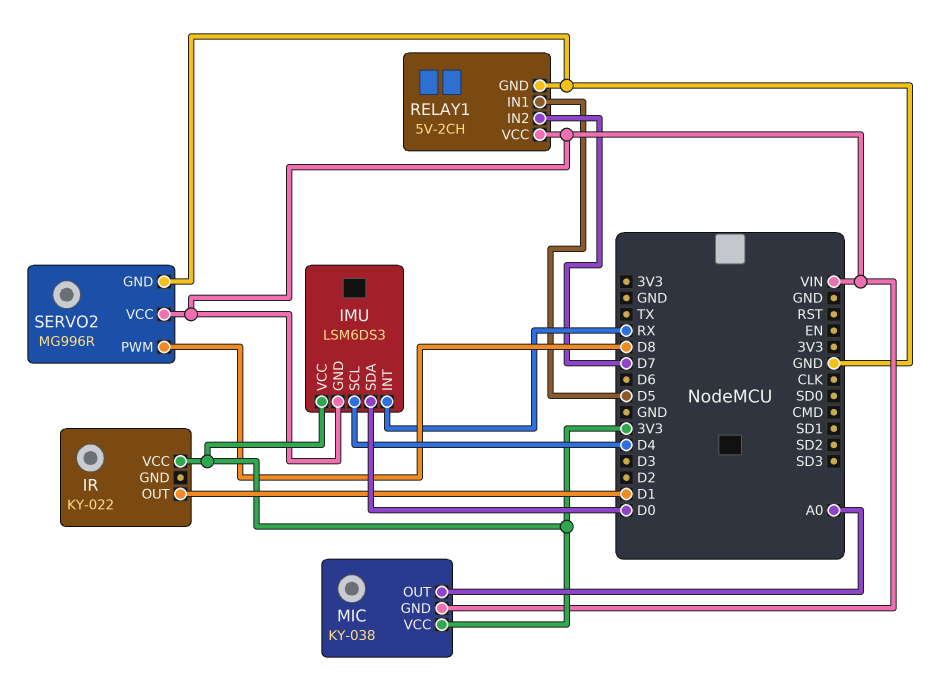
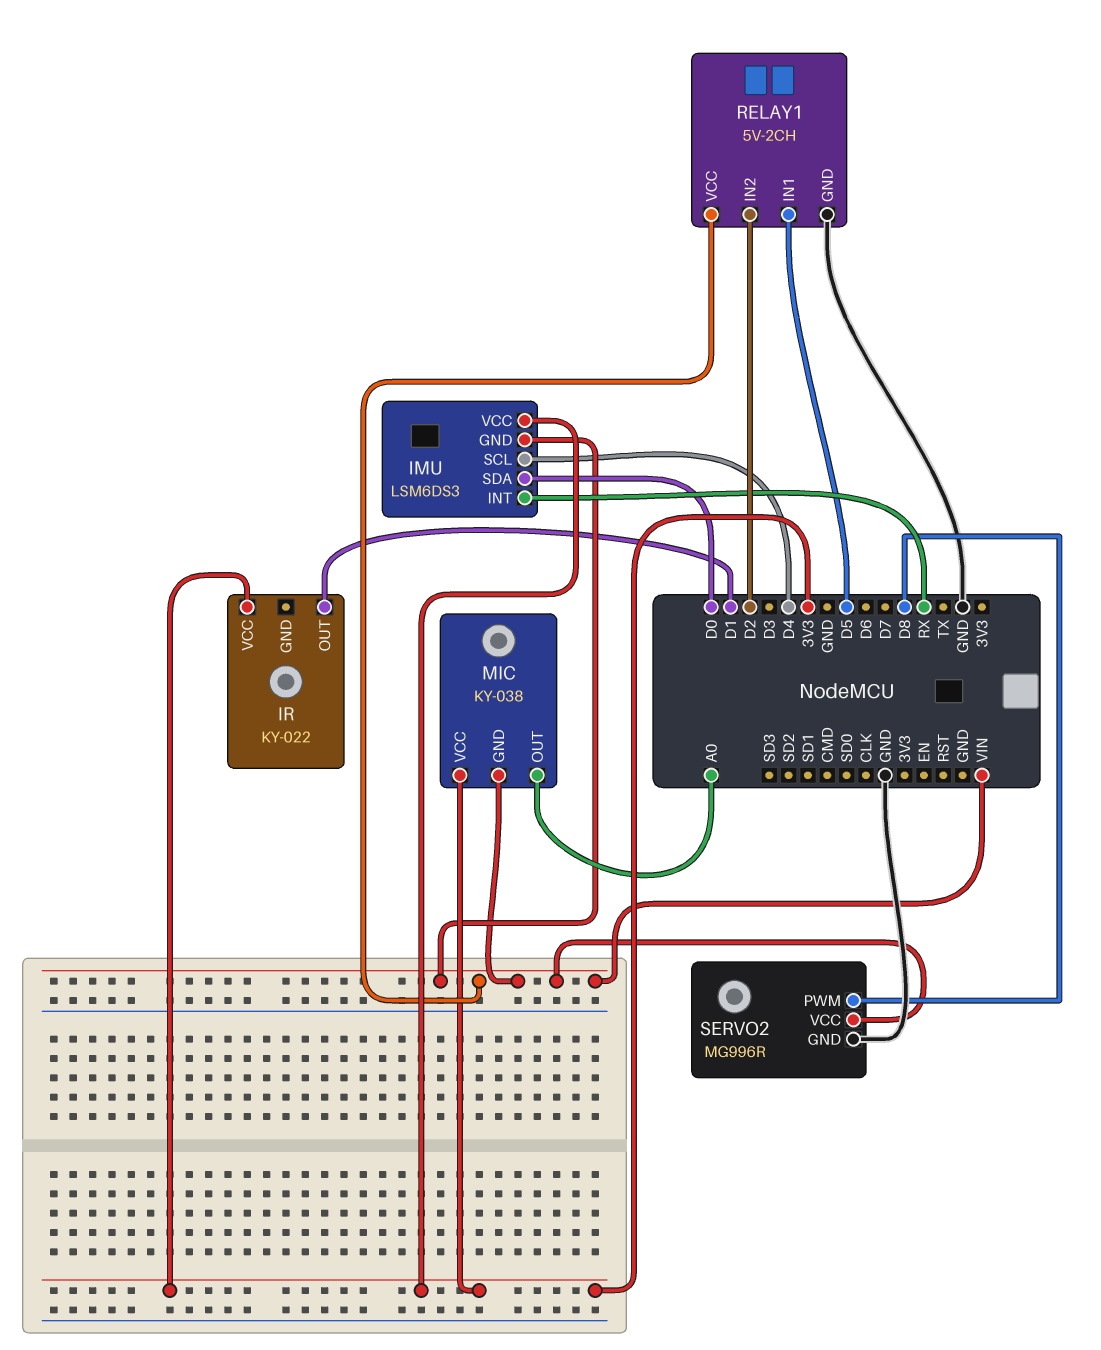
RELAY1 pin IN2: D7 -> D2

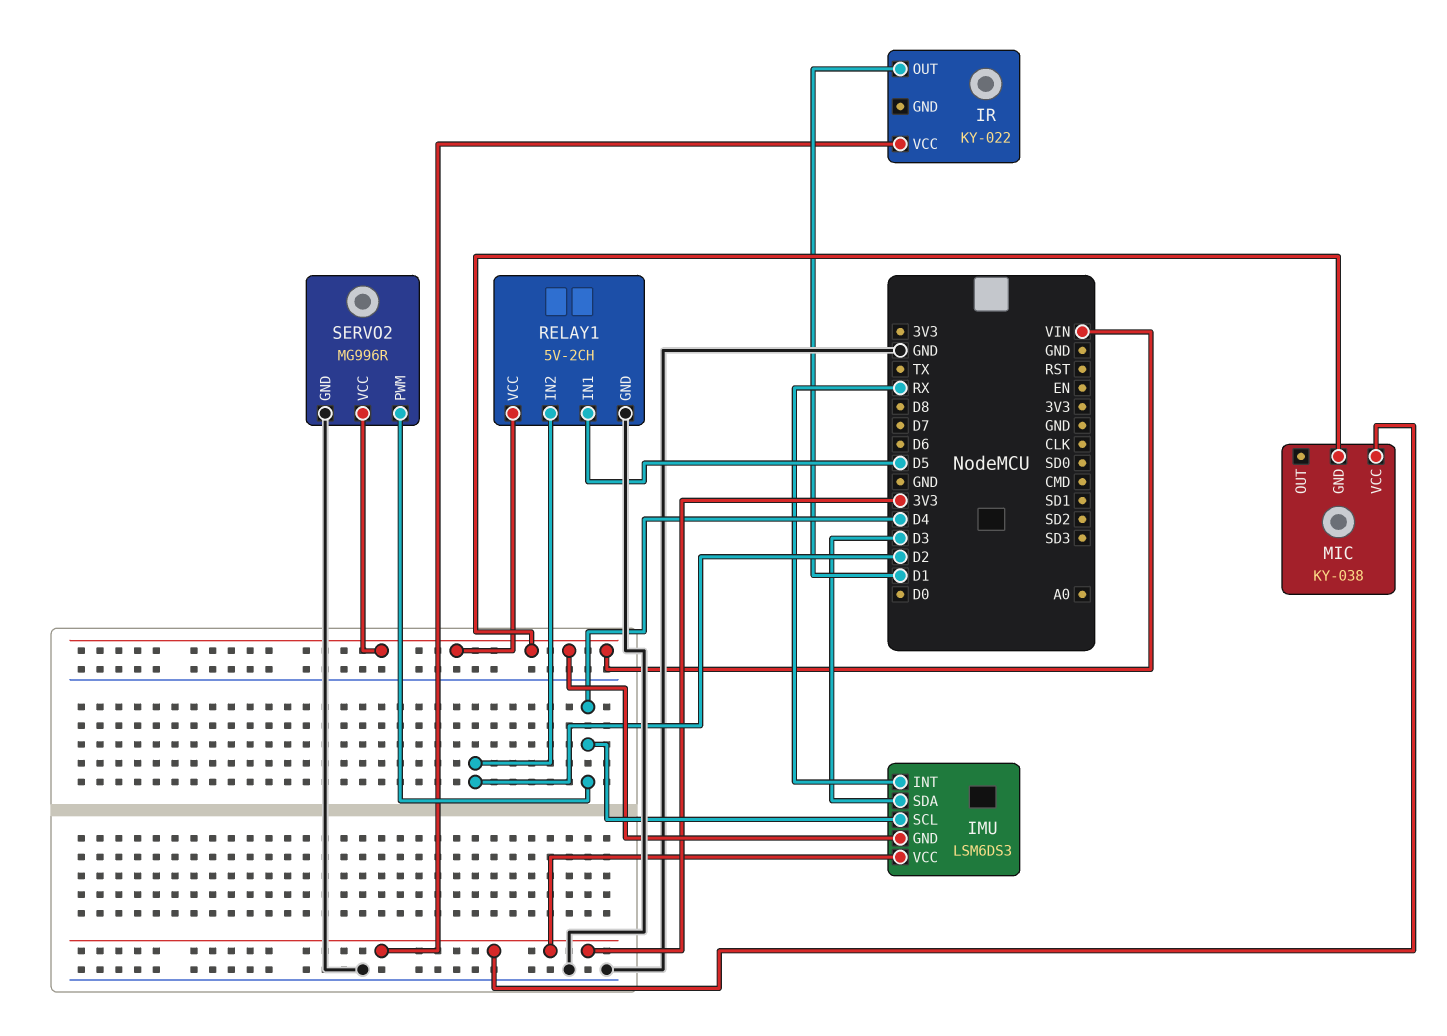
IMU pin SDA: D0 -> D3
MIC pin OUT: A0 -> none
SERVO2 pin PWM: D8 -> D4

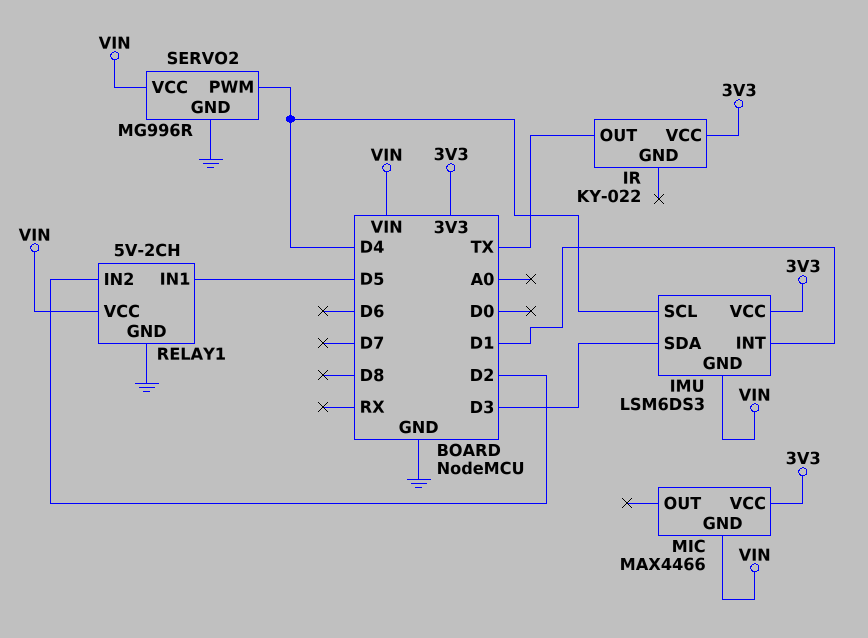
IMU pin INT: RX -> D1
IR pin OUT: D1 -> TX
MIC: KY-038 -> MAX4466

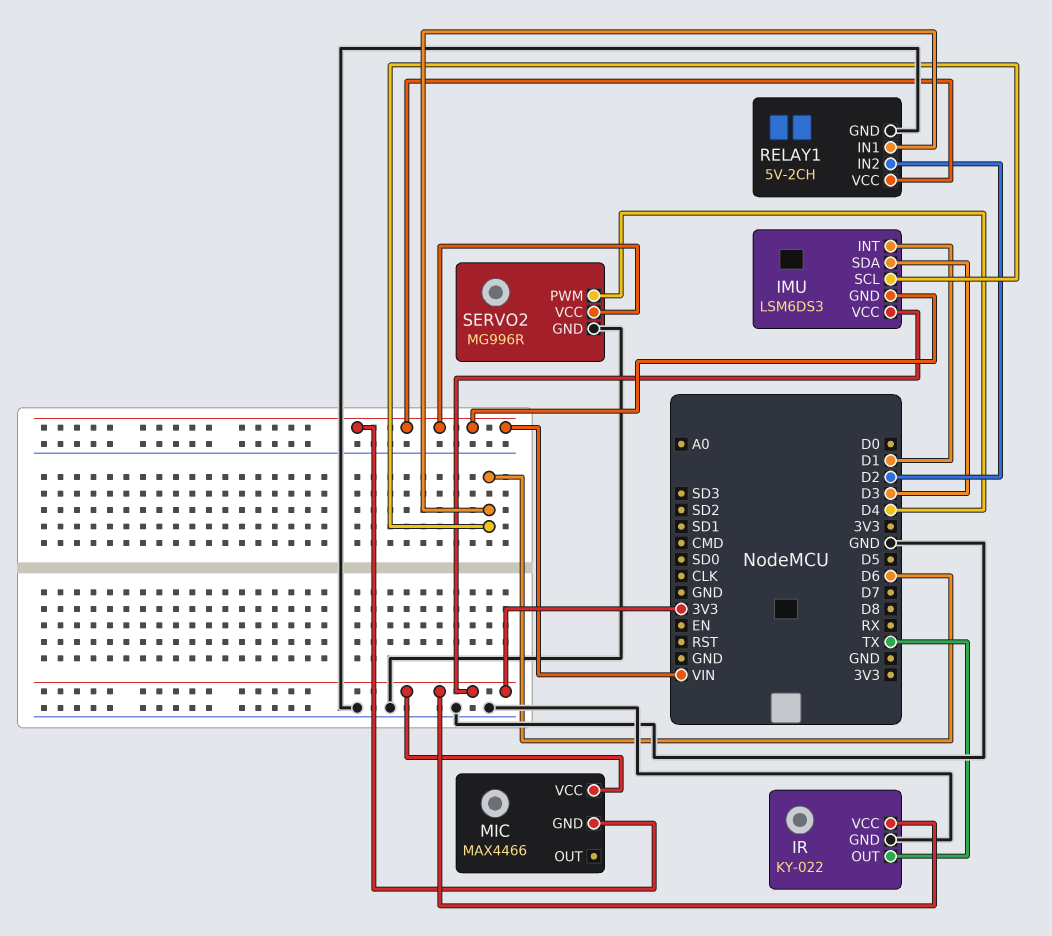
IMU pin SCL: D4 -> D6
IR pin GND: none -> GND
RELAY1 pin IN1: D5 -> D6

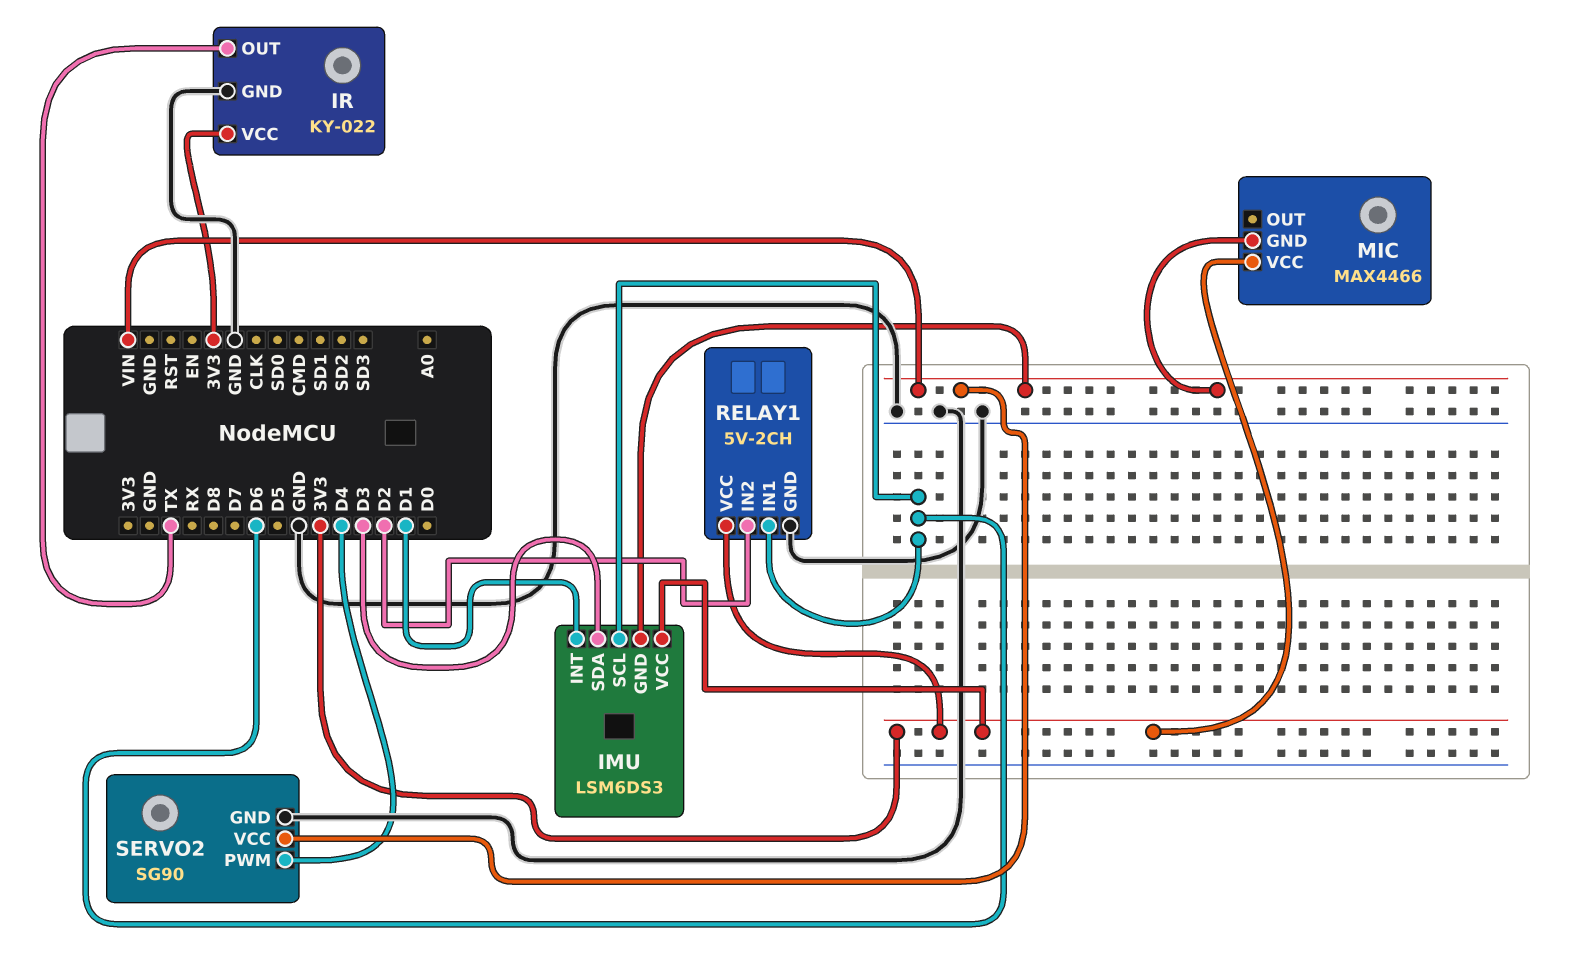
RELAY1 pin VCC: VIN -> 3V3
SERVO2: MG996R -> SG90

